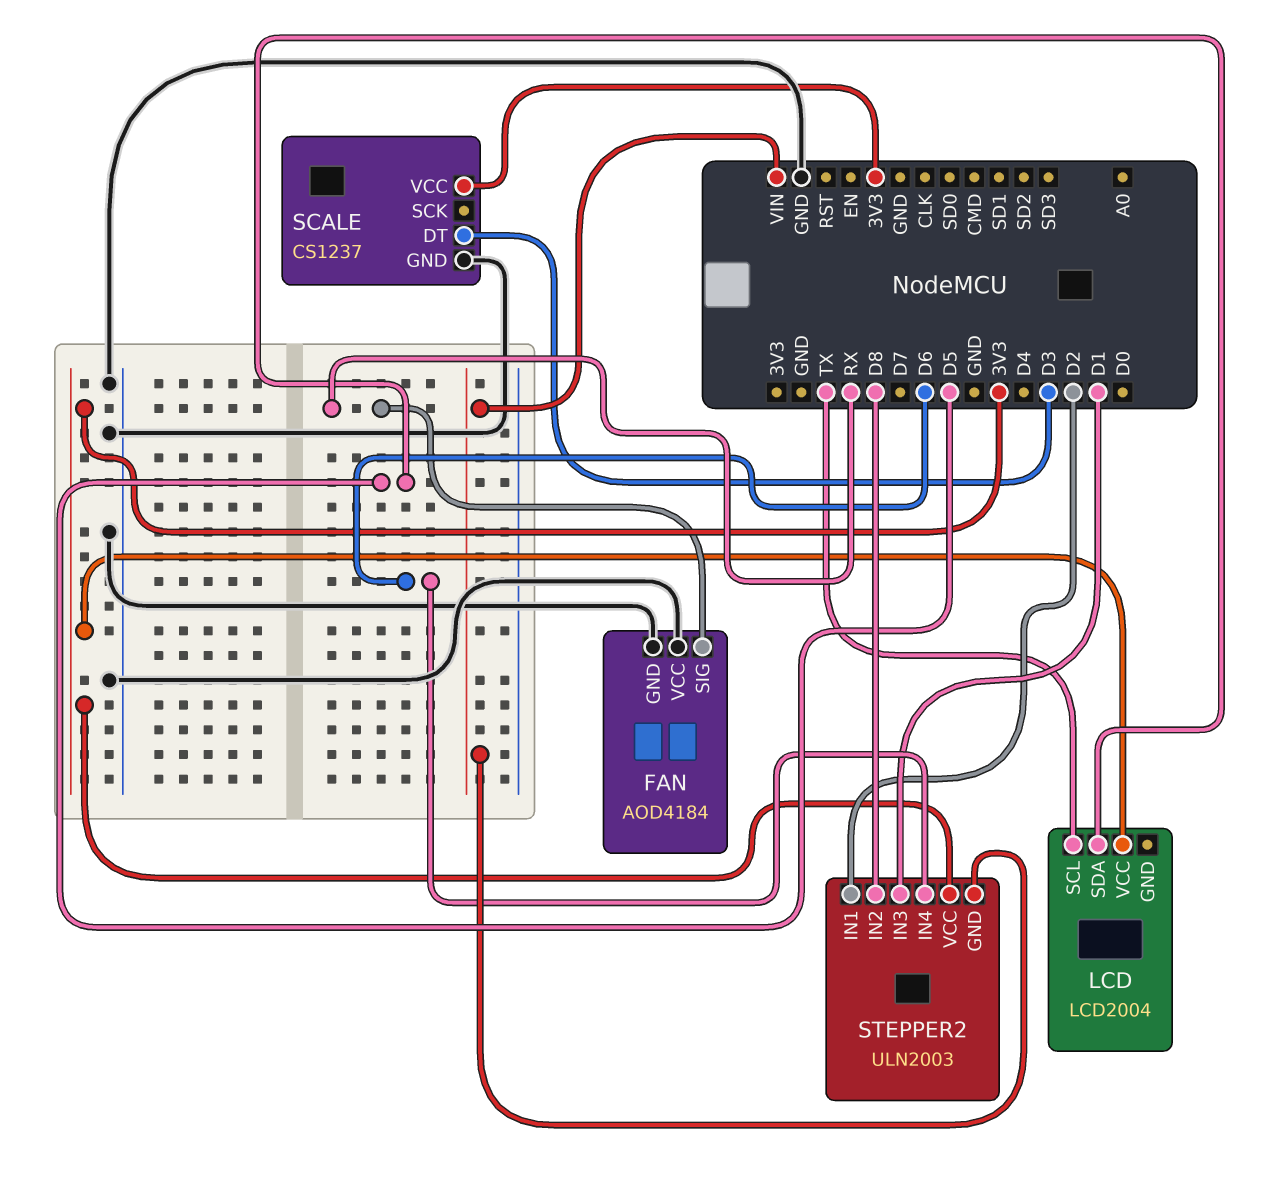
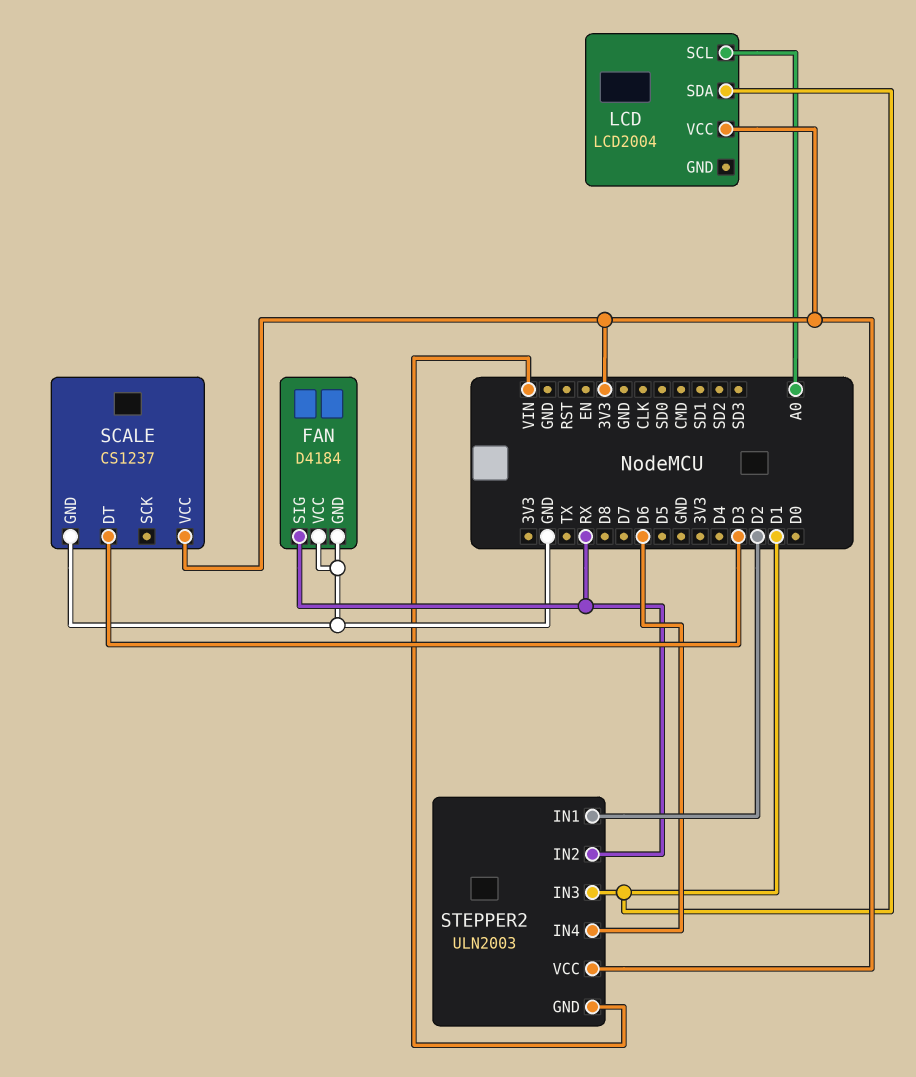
FAN: AOD4184 -> D4184
LCD pin SCL: TX -> A0
LCD pin SDA: D5 -> D1
STEPPER2 pin IN2: D8 -> RX

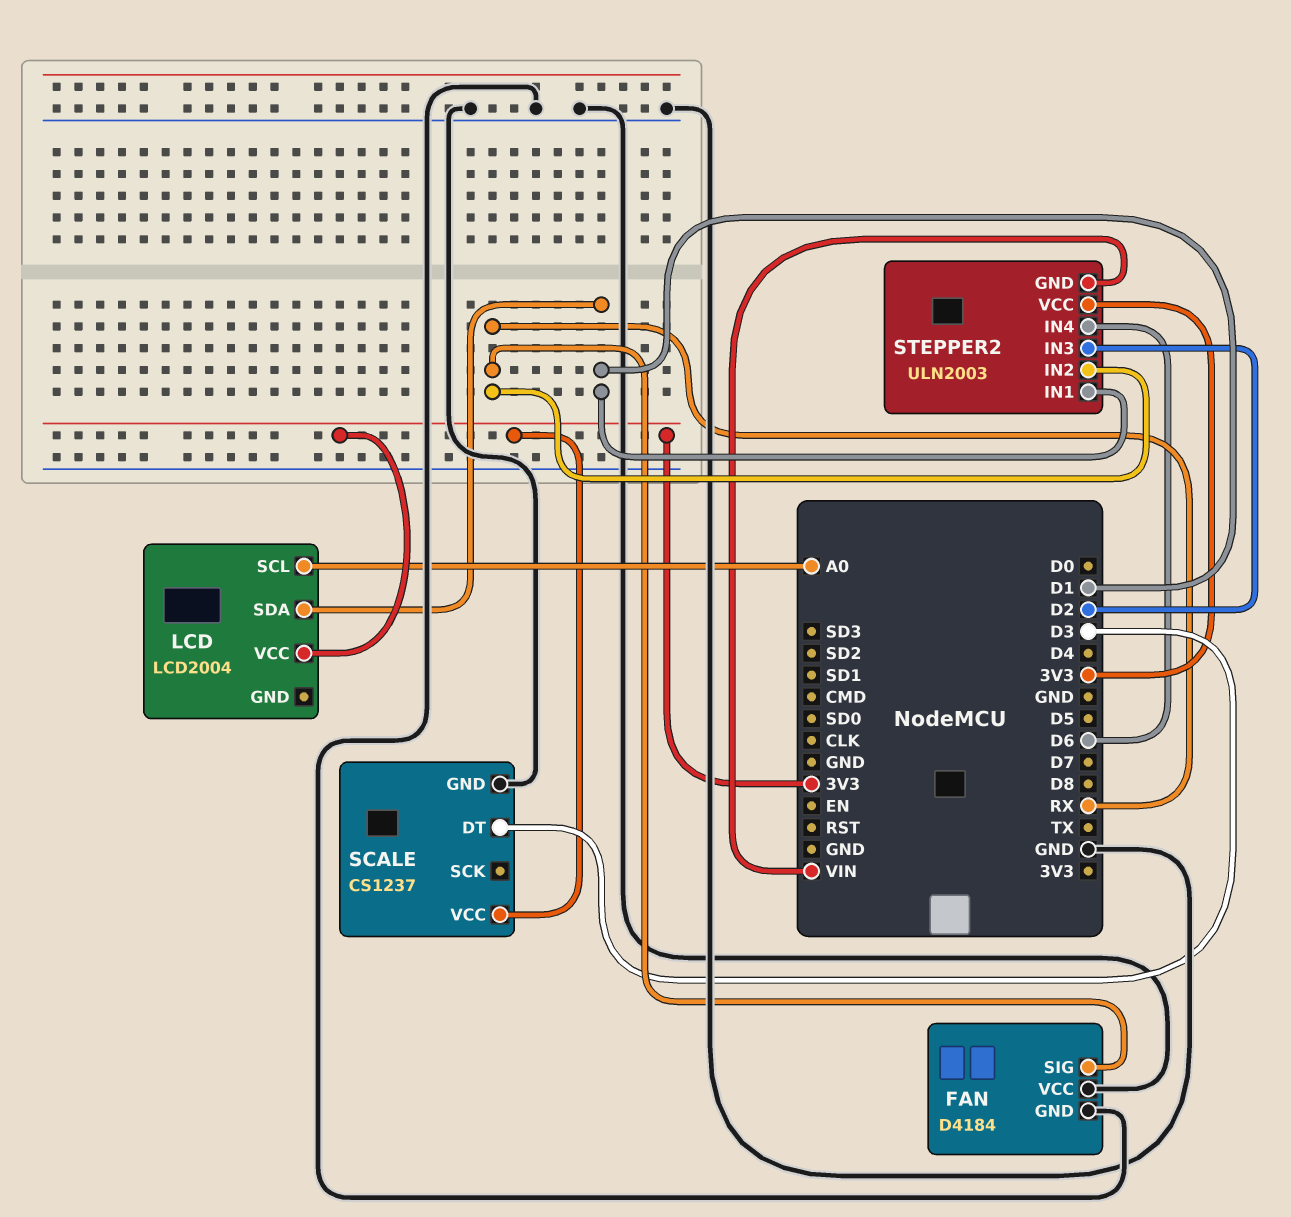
STEPPER2 pin IN1: D2 -> D1
STEPPER2 pin IN3: D1 -> D2

